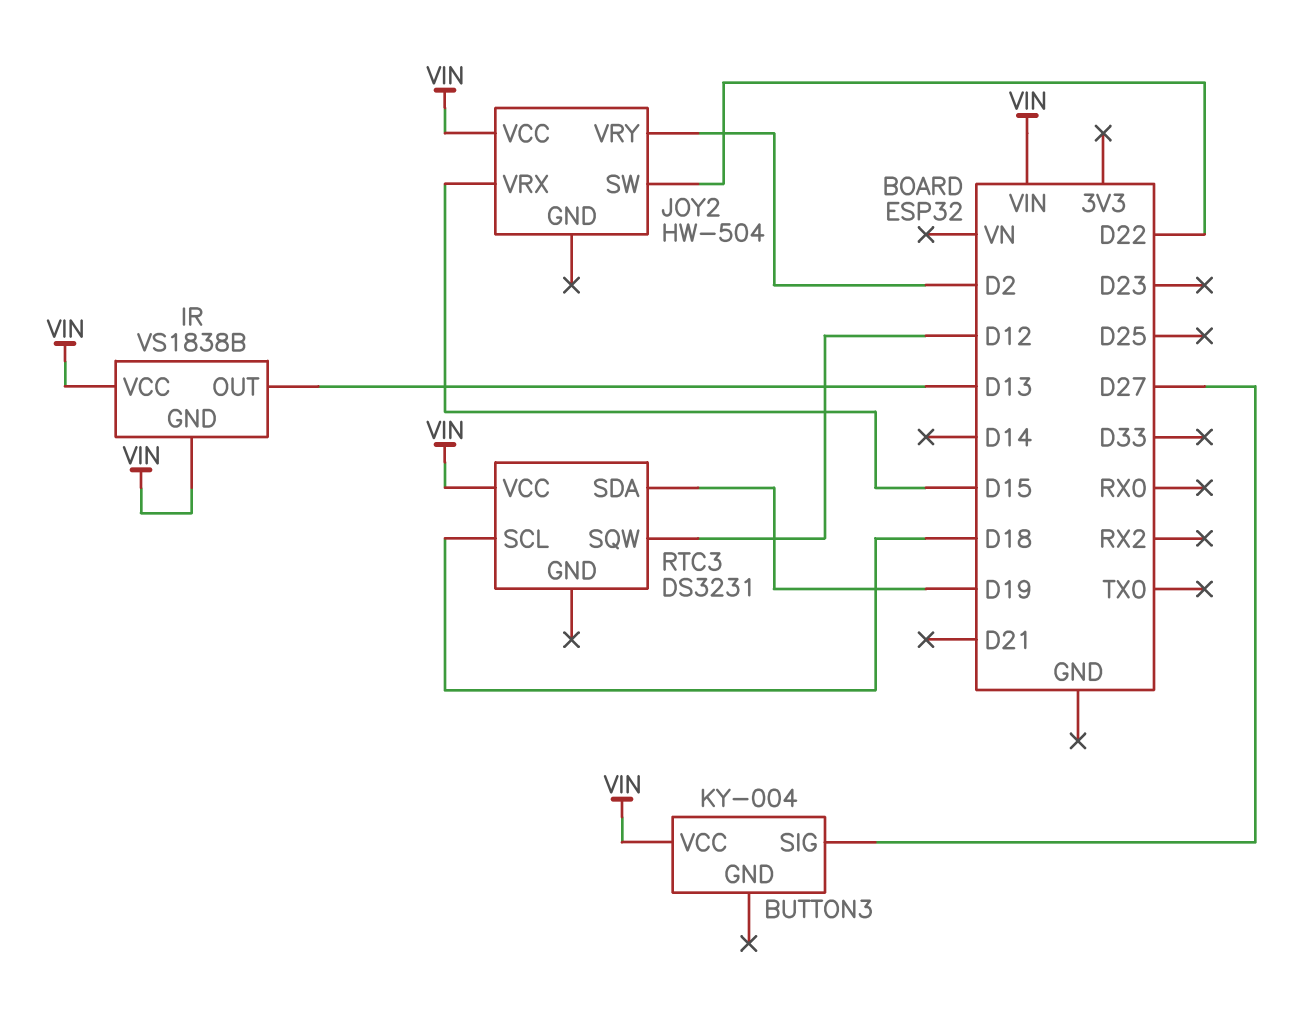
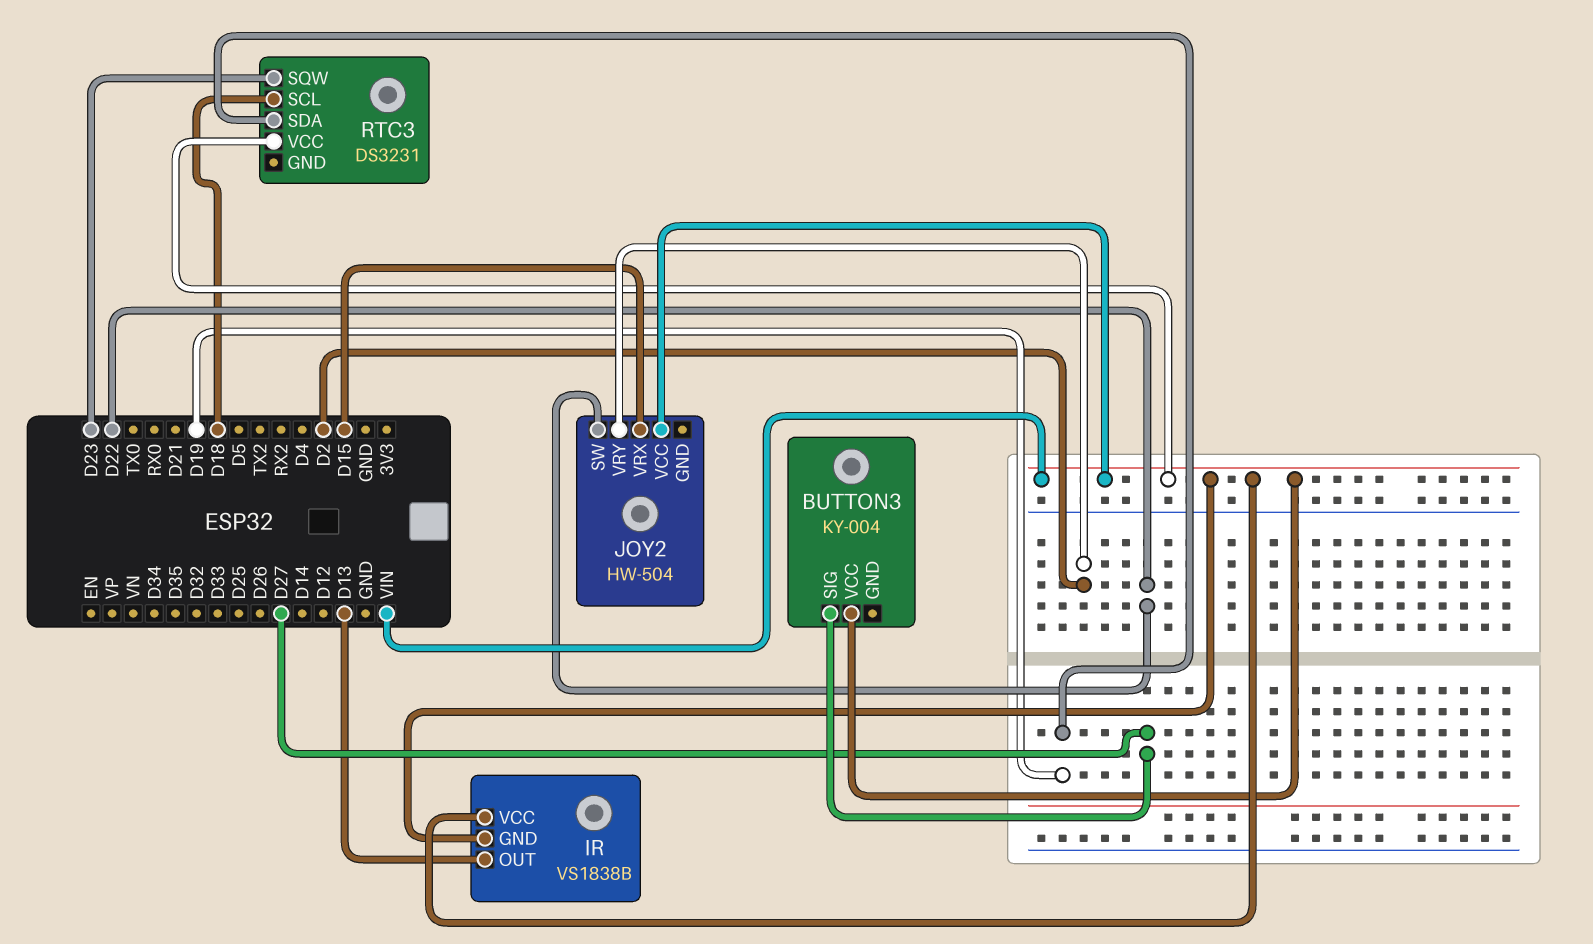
RTC3 pin SQW: D12 -> D23

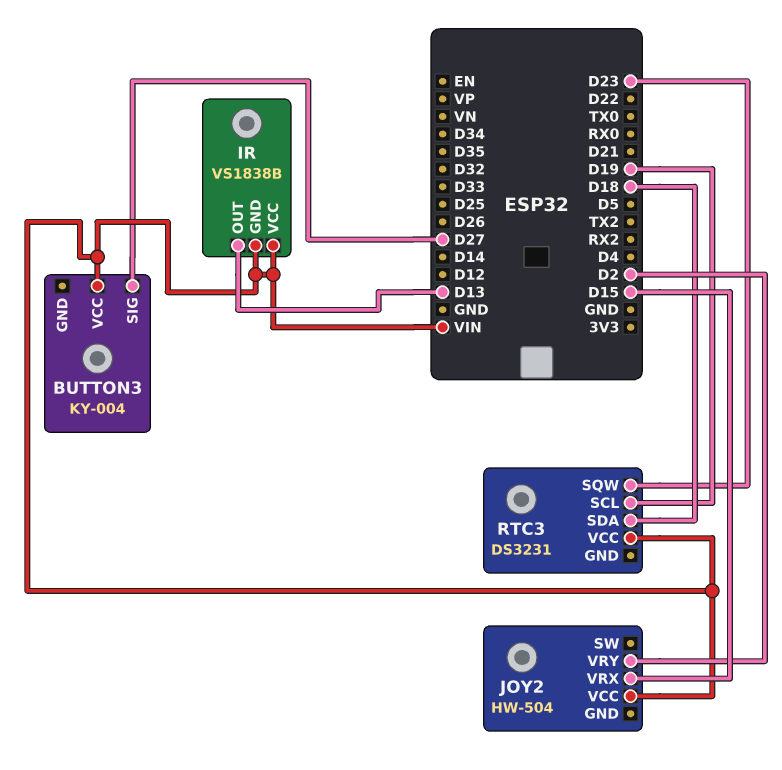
JOY2 pin SW: D22 -> none
RTC3 pin SCL: D18 -> D19
RTC3 pin SDA: D19 -> D18

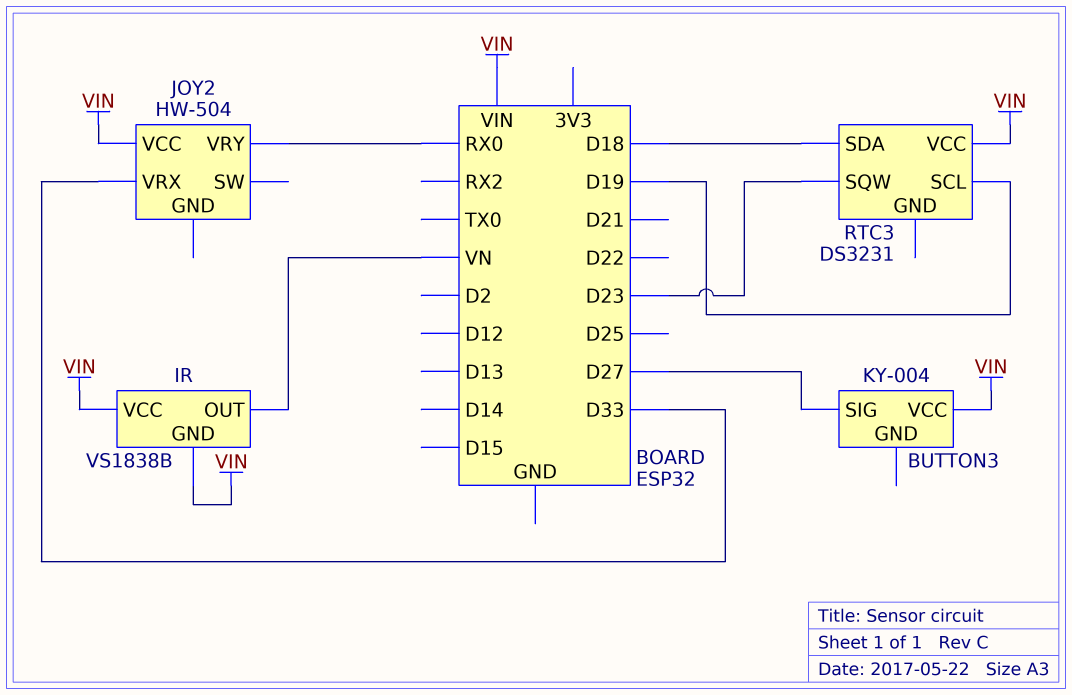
IR pin OUT: D13 -> VN
JOY2 pin VRX: D15 -> D33
JOY2 pin VRY: D2 -> RX0

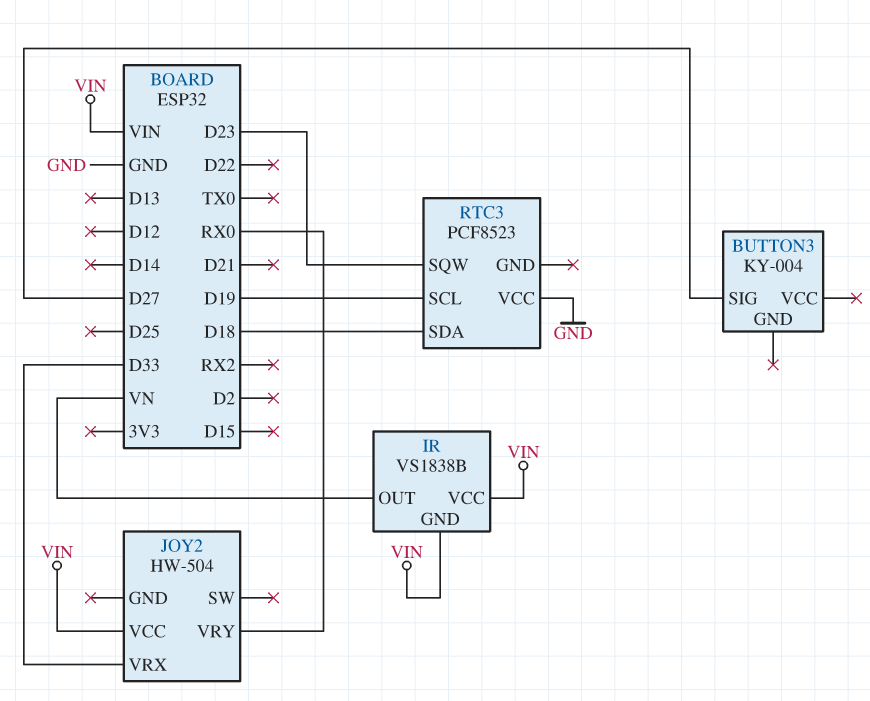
BUTTON3 pin VCC: VIN -> none
RTC3: DS3231 -> PCF8523
RTC3 pin VCC: VIN -> GND

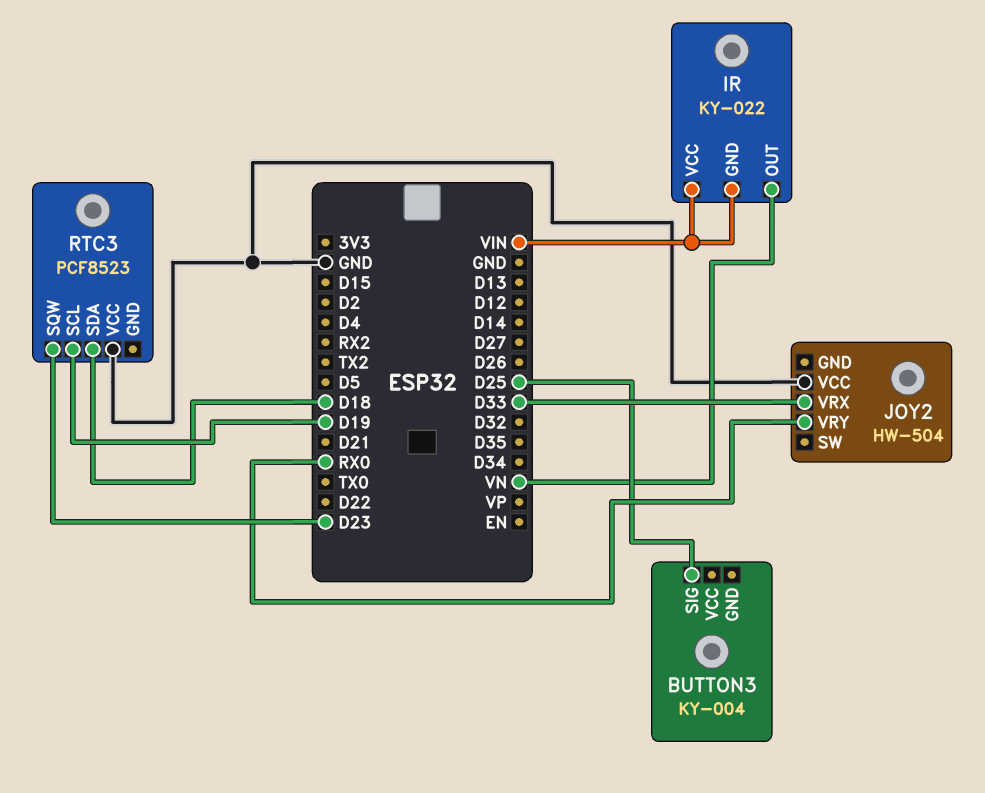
BUTTON3 pin SIG: D27 -> D25
IR: VS1838B -> KY-022
JOY2 pin VCC: VIN -> GND

